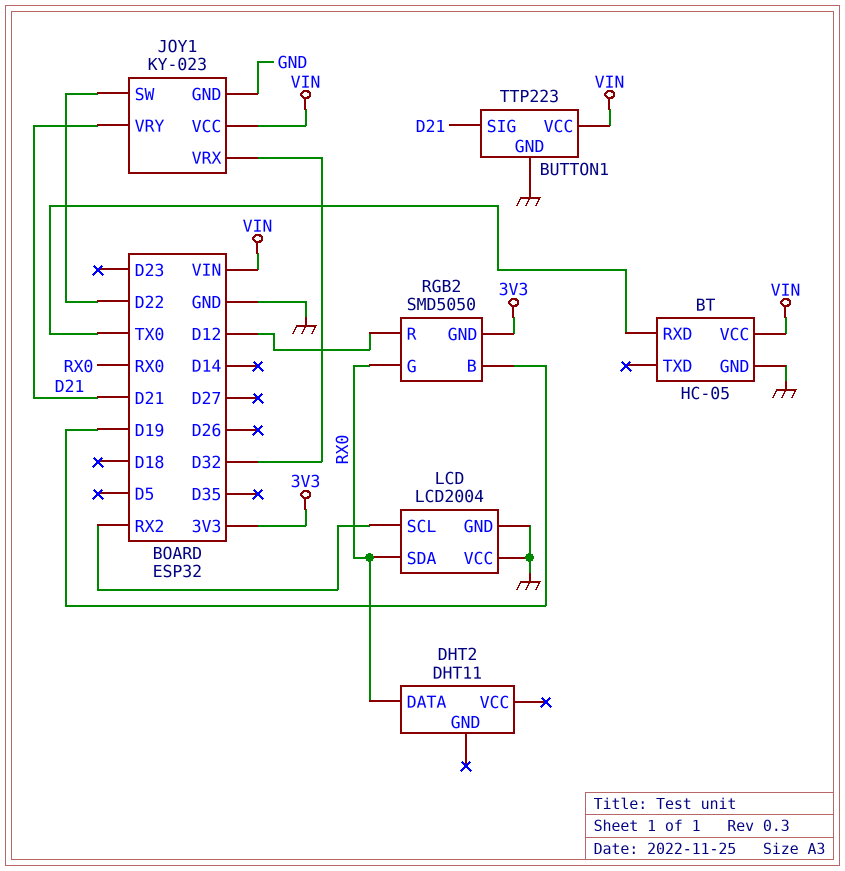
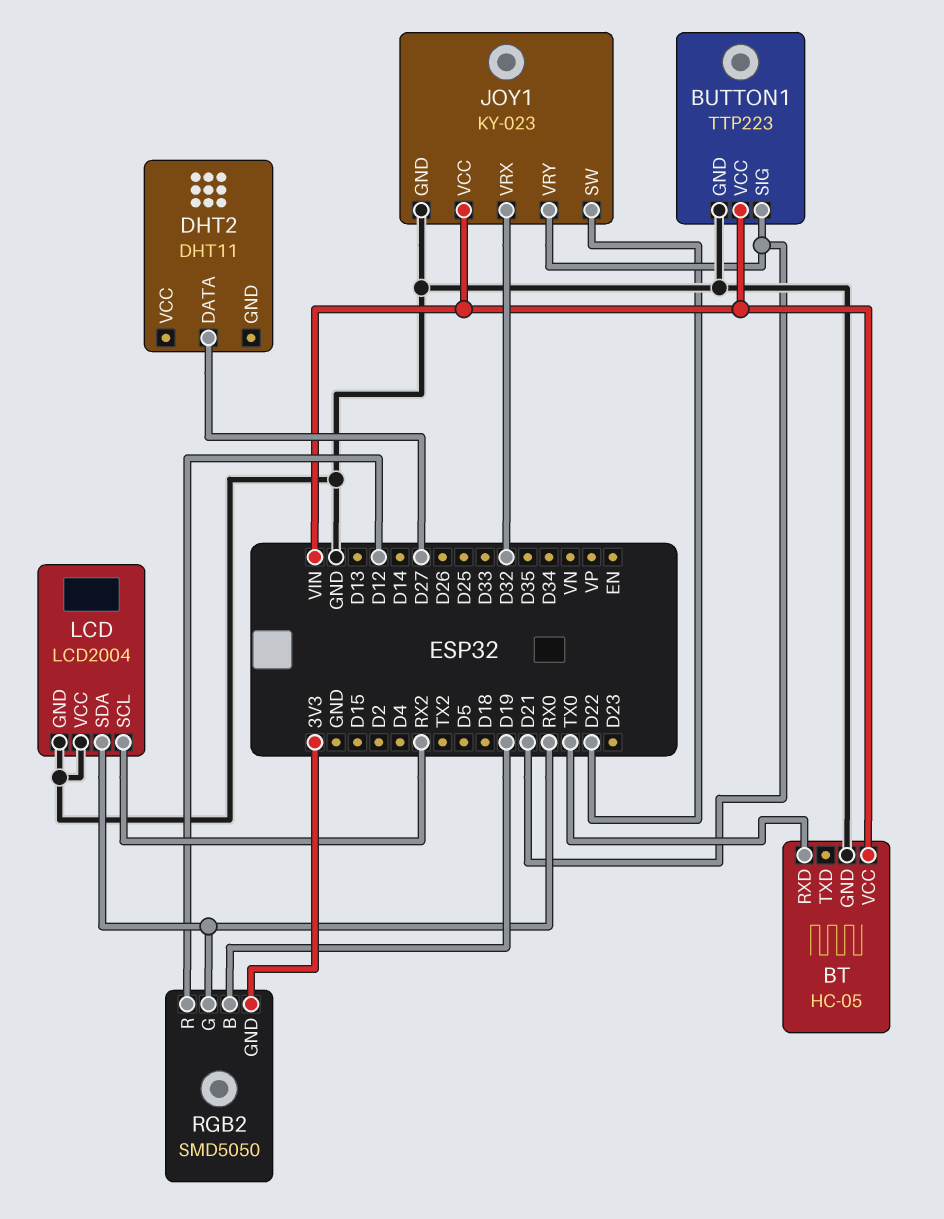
DHT2 pin DATA: RX0 -> D27

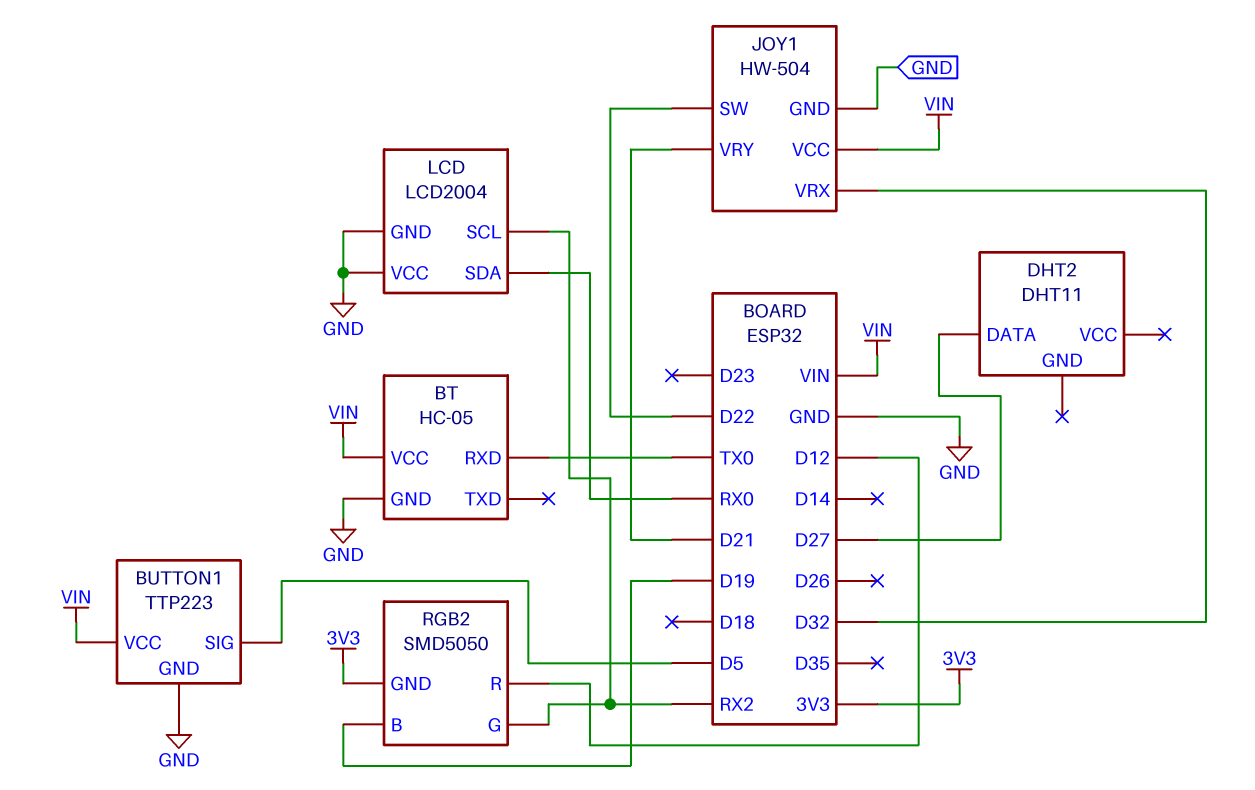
BUTTON1 pin SIG: D21 -> D5
JOY1: KY-023 -> HW-504
RGB2 pin G: RX0 -> RX2

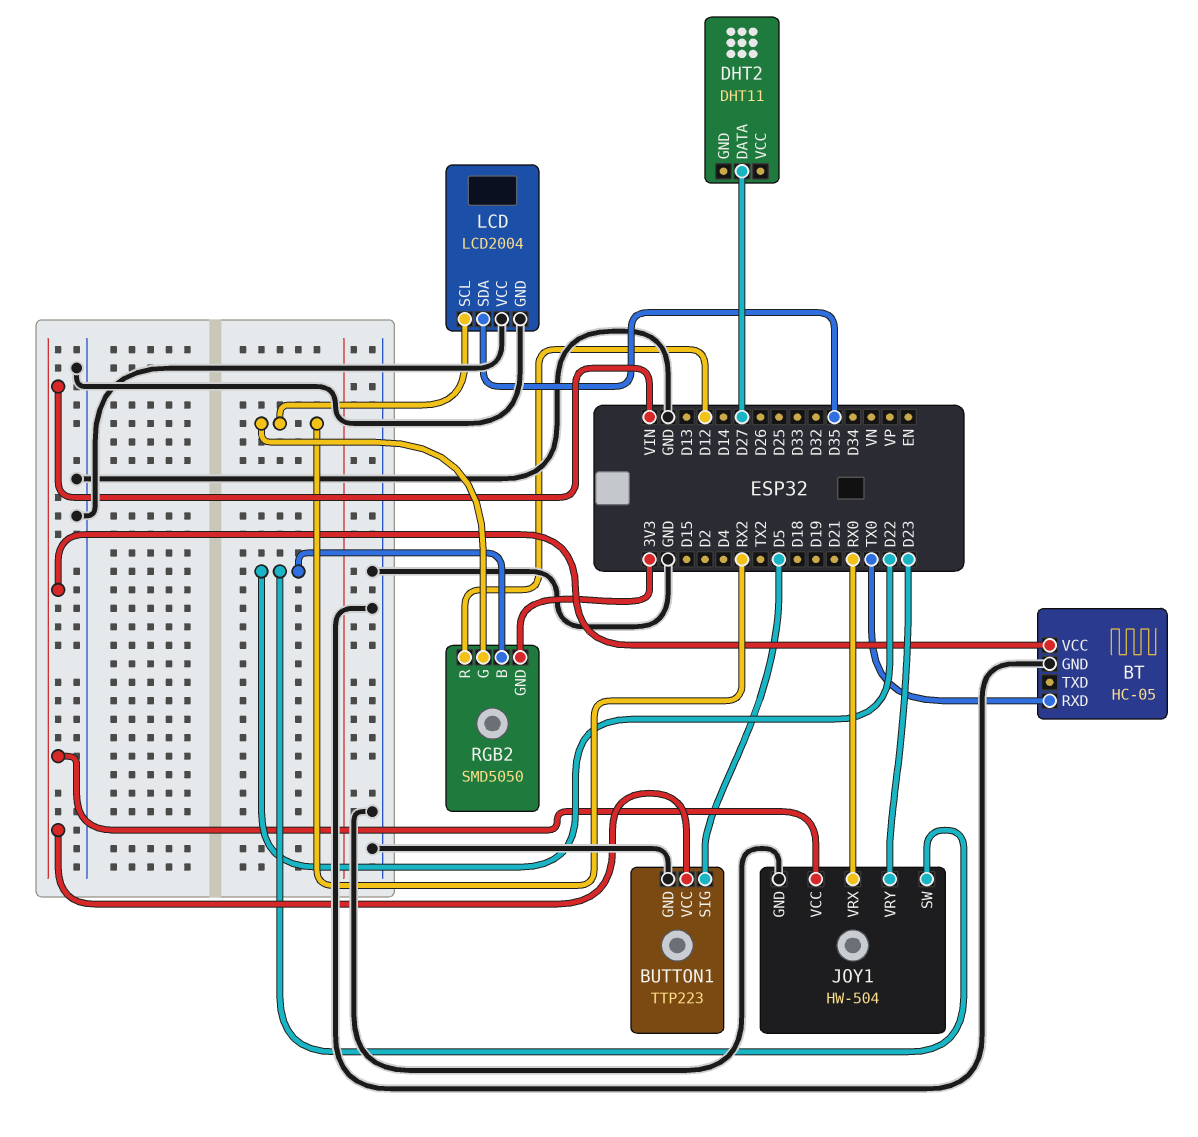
JOY1 pin VRX: D32 -> RX0
JOY1 pin VRY: D21 -> D23
LCD pin SDA: RX0 -> D35
RGB2 pin B: D19 -> D22

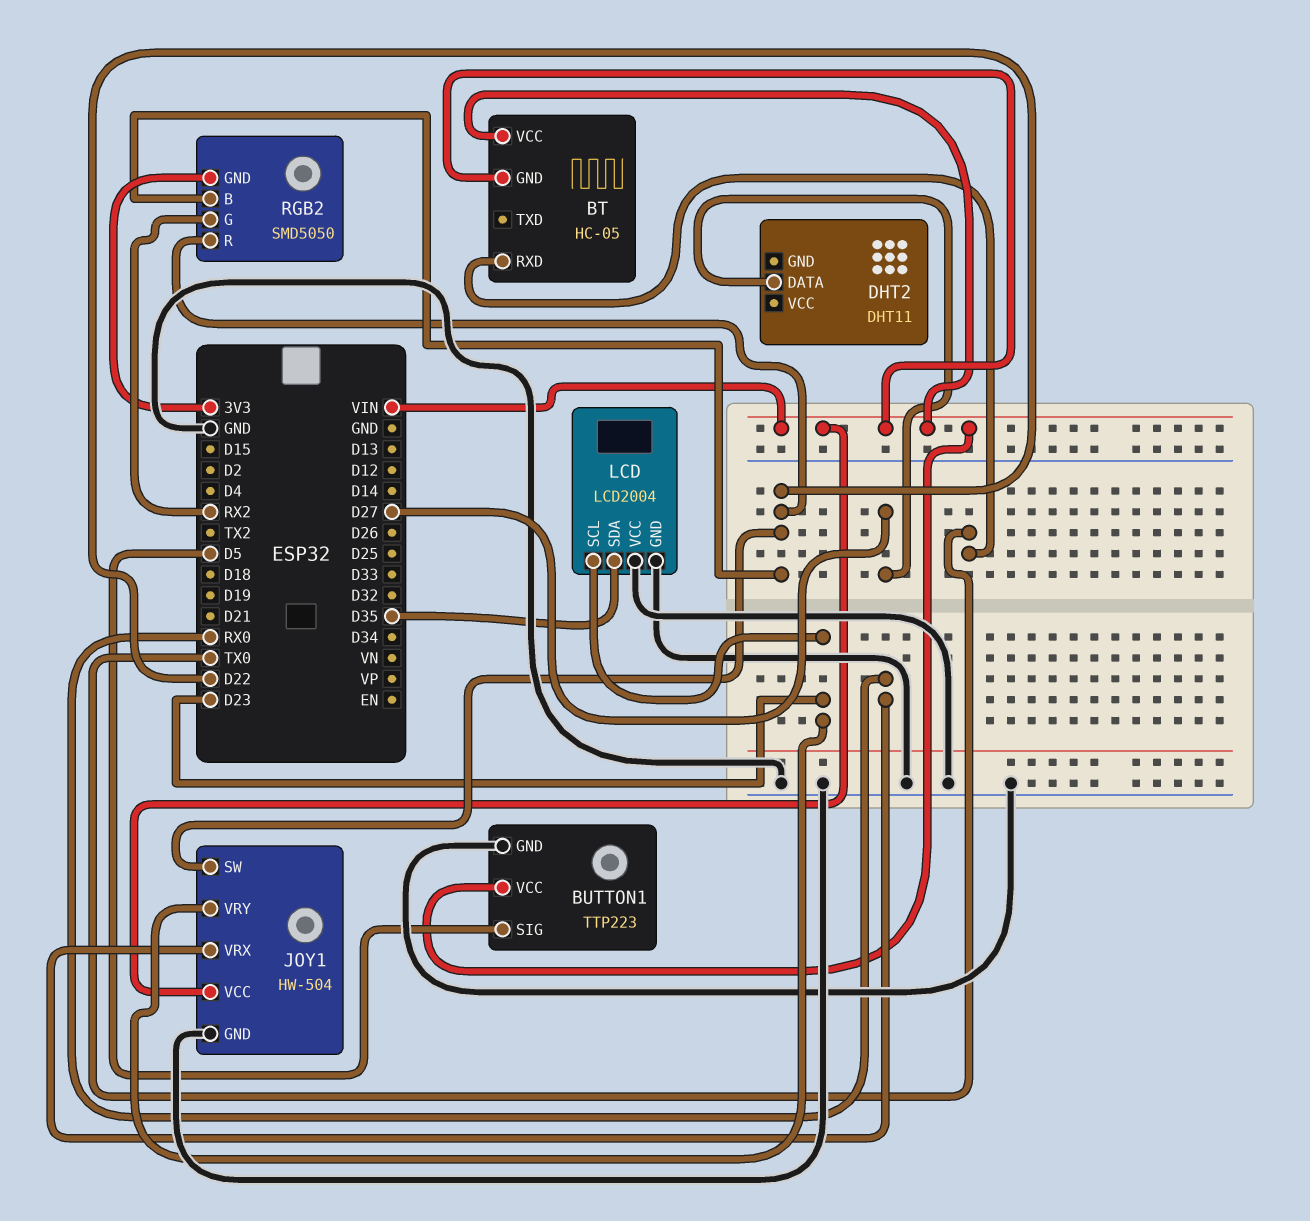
BT pin GND: GND -> VIN
LCD pin SCL: RX2 -> D23
RGB2 pin R: D12 -> D22

